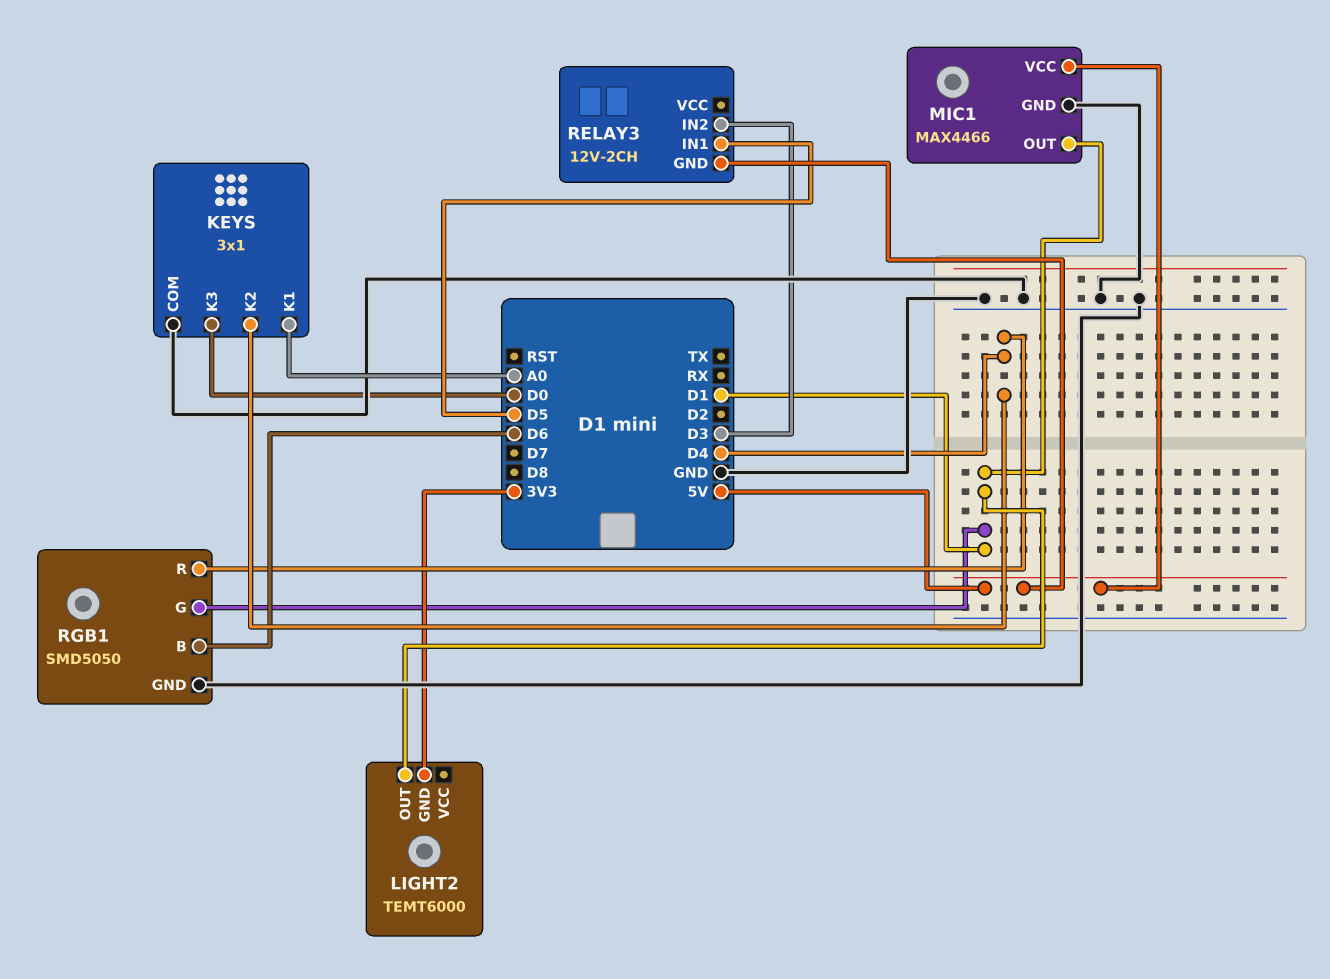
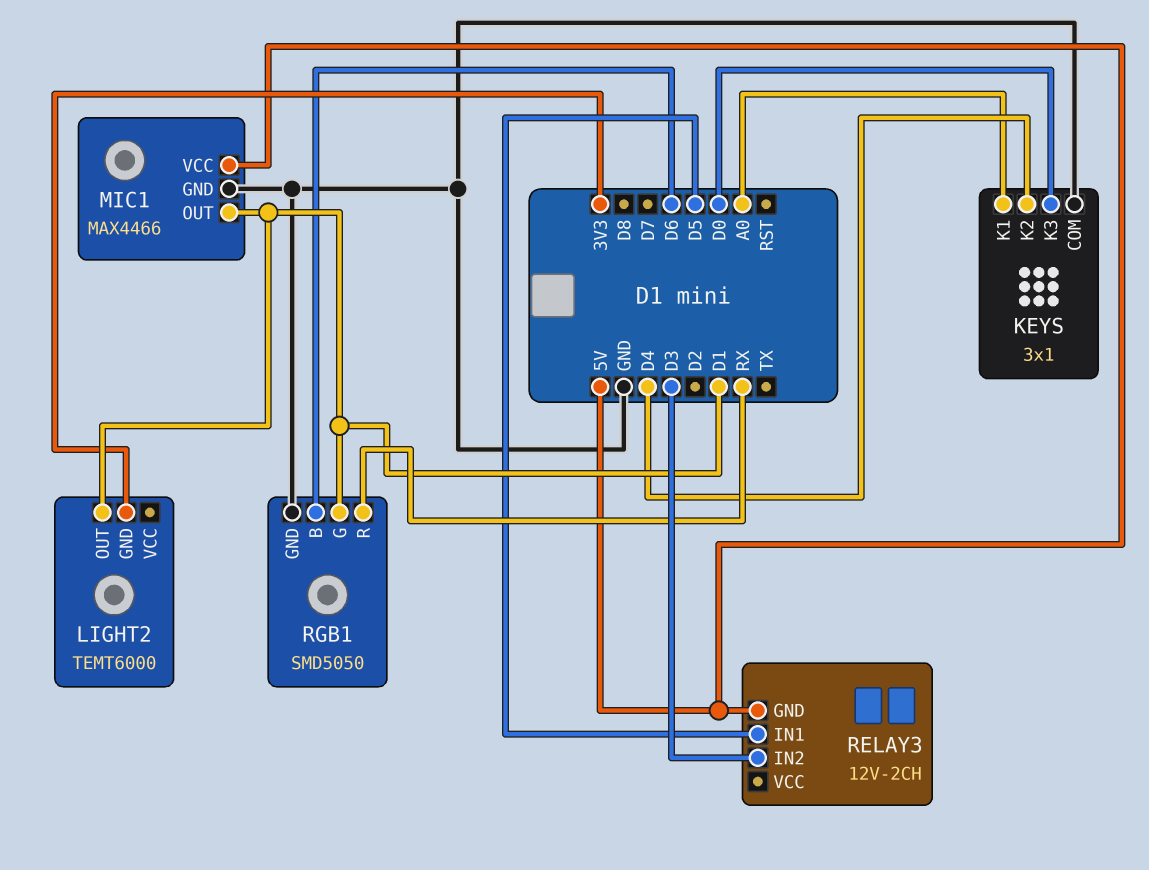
RGB1 pin R: D4 -> RX

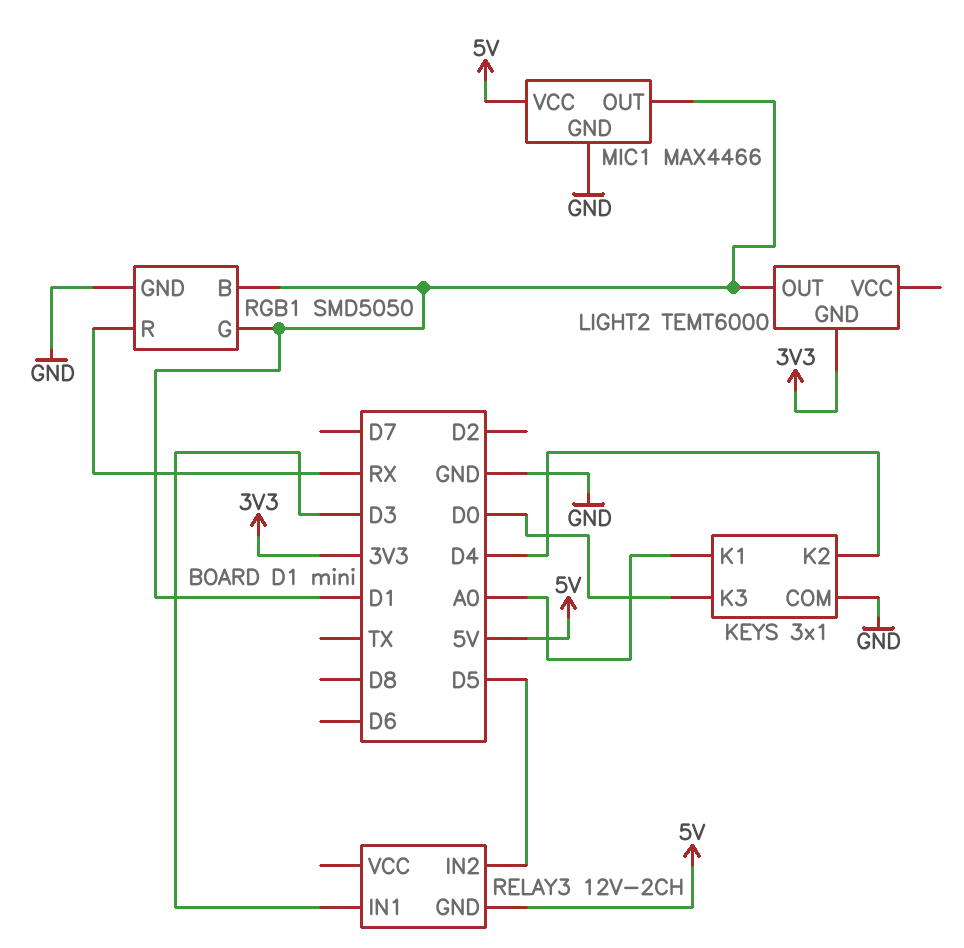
RELAY3 pin IN1: D5 -> D3
RELAY3 pin IN2: D3 -> D5
RGB1 pin B: D6 -> D1

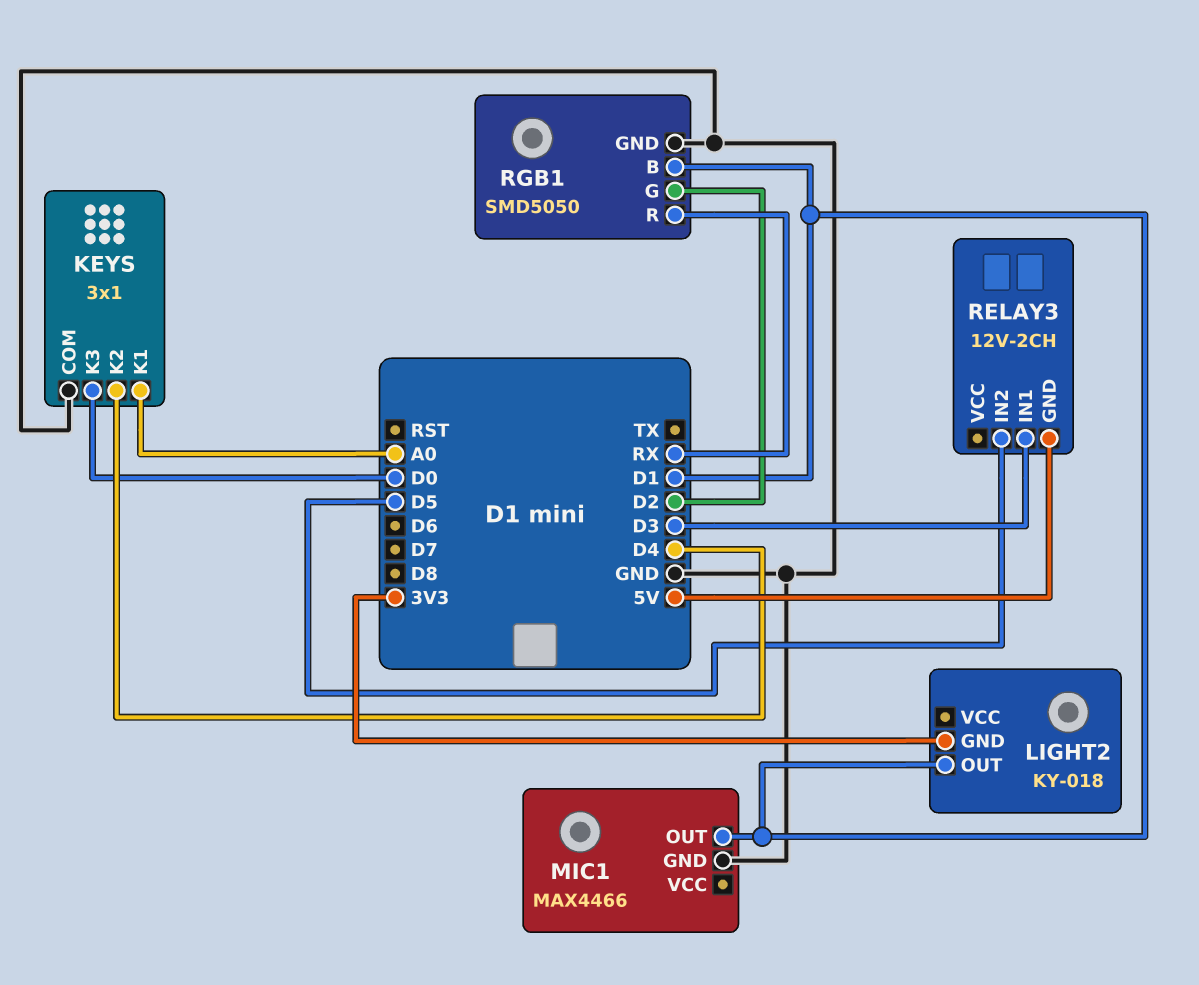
LIGHT2: TEMT6000 -> KY-018
MIC1 pin VCC: 5V -> none
RGB1 pin G: D1 -> D2

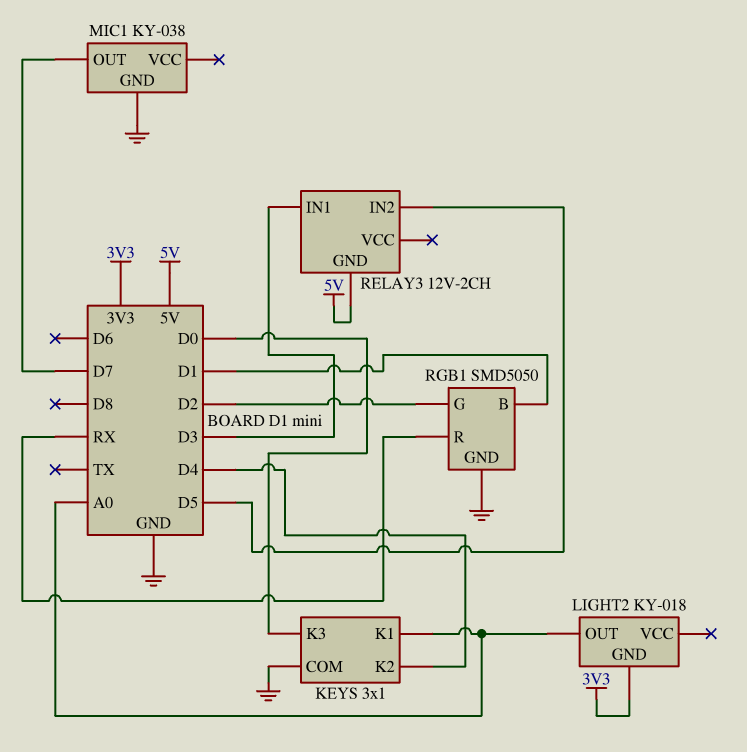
LIGHT2 pin OUT: D1 -> A0
MIC1: MAX4466 -> KY-038
MIC1 pin OUT: D1 -> D7

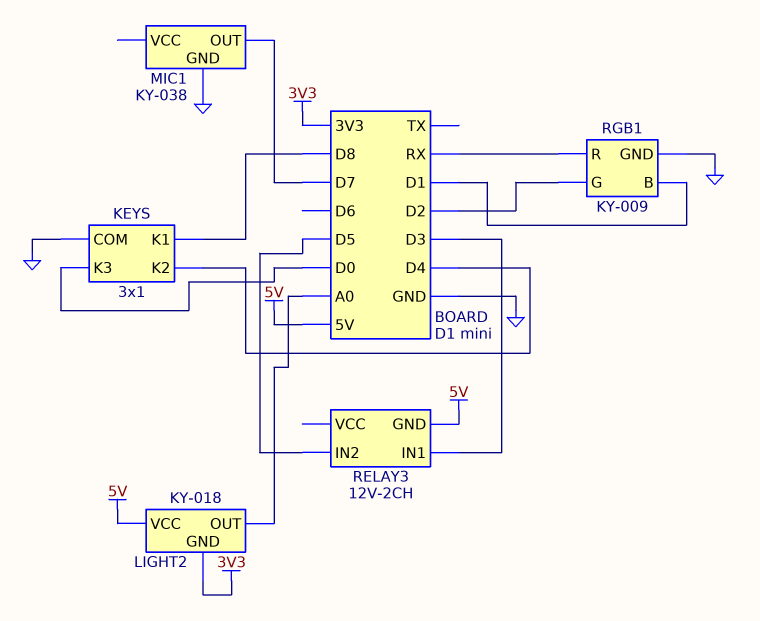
KEYS pin K1: A0 -> D8
LIGHT2 pin VCC: none -> 5V
RGB1: SMD5050 -> KY-009

